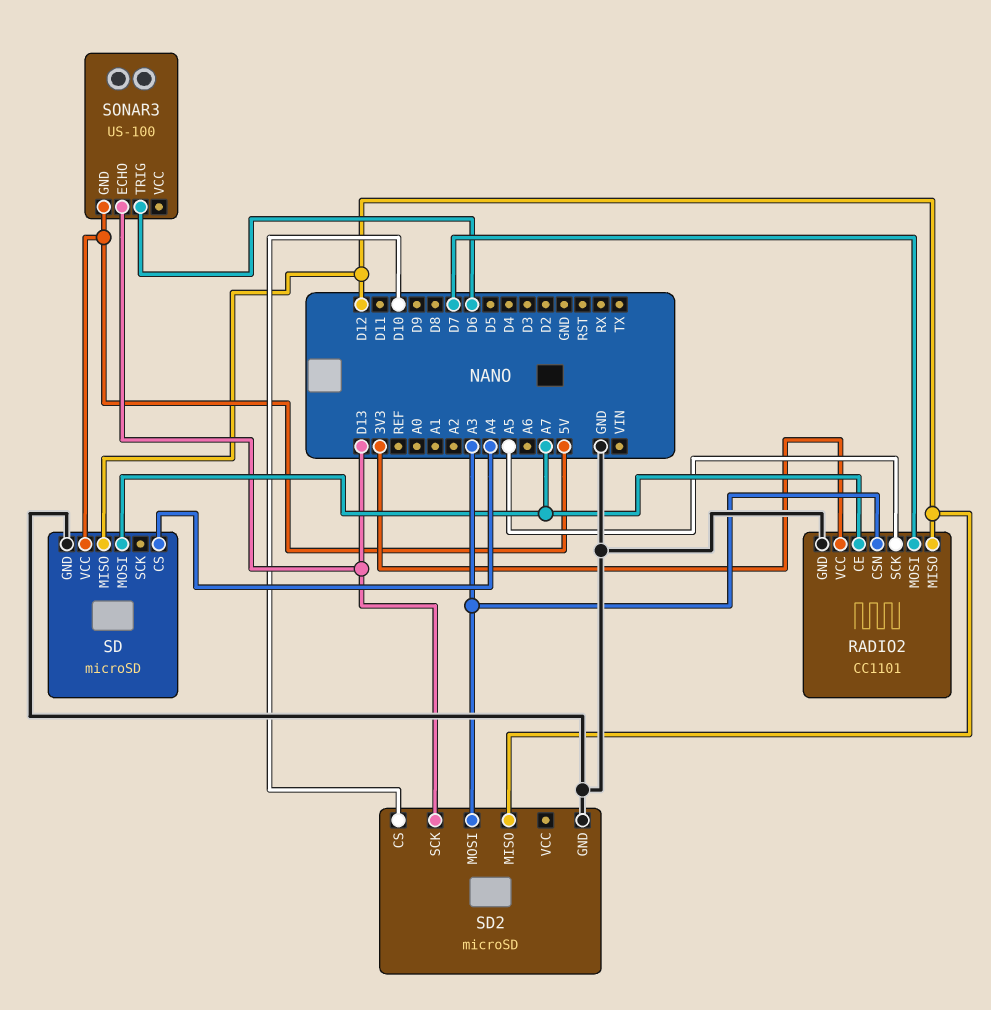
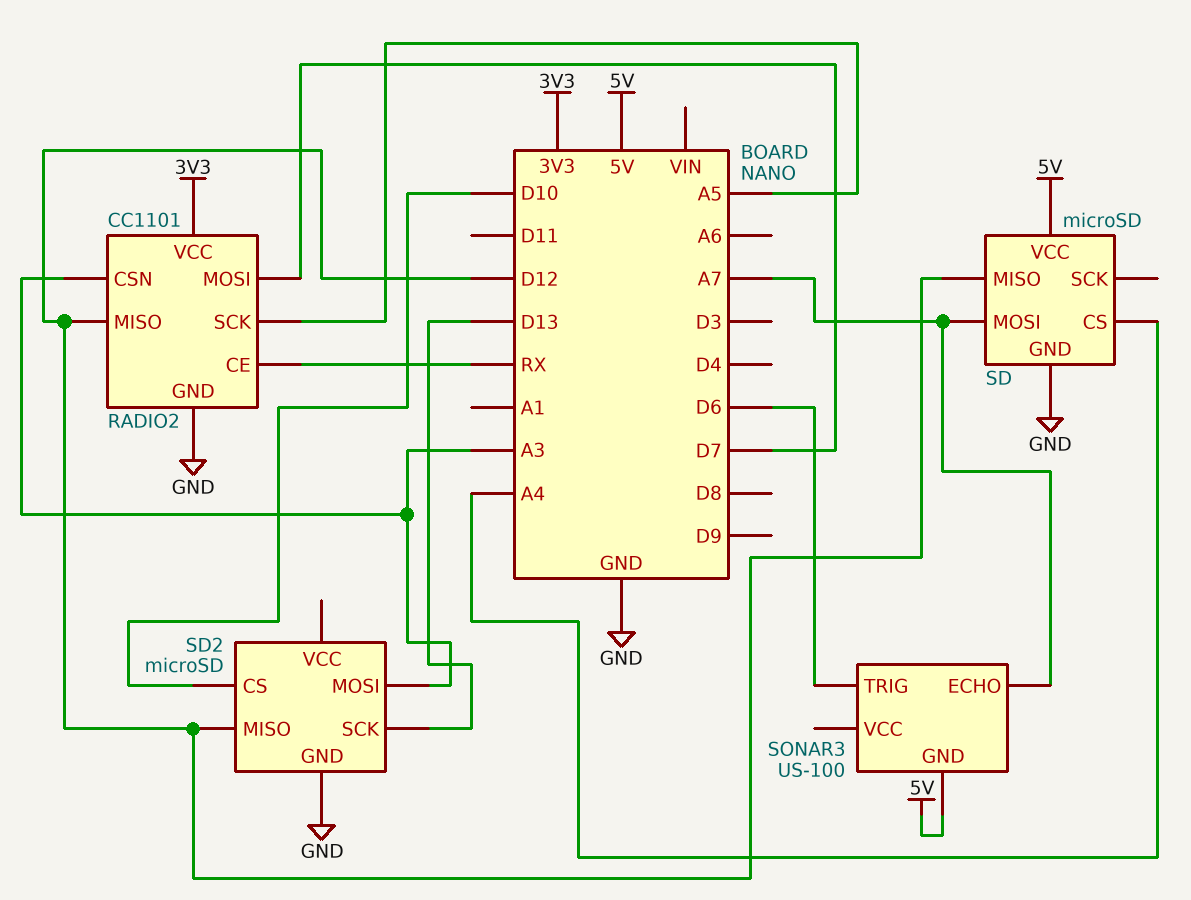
RADIO2 pin CE: A7 -> RX
SONAR3 pin ECHO: D13 -> A7

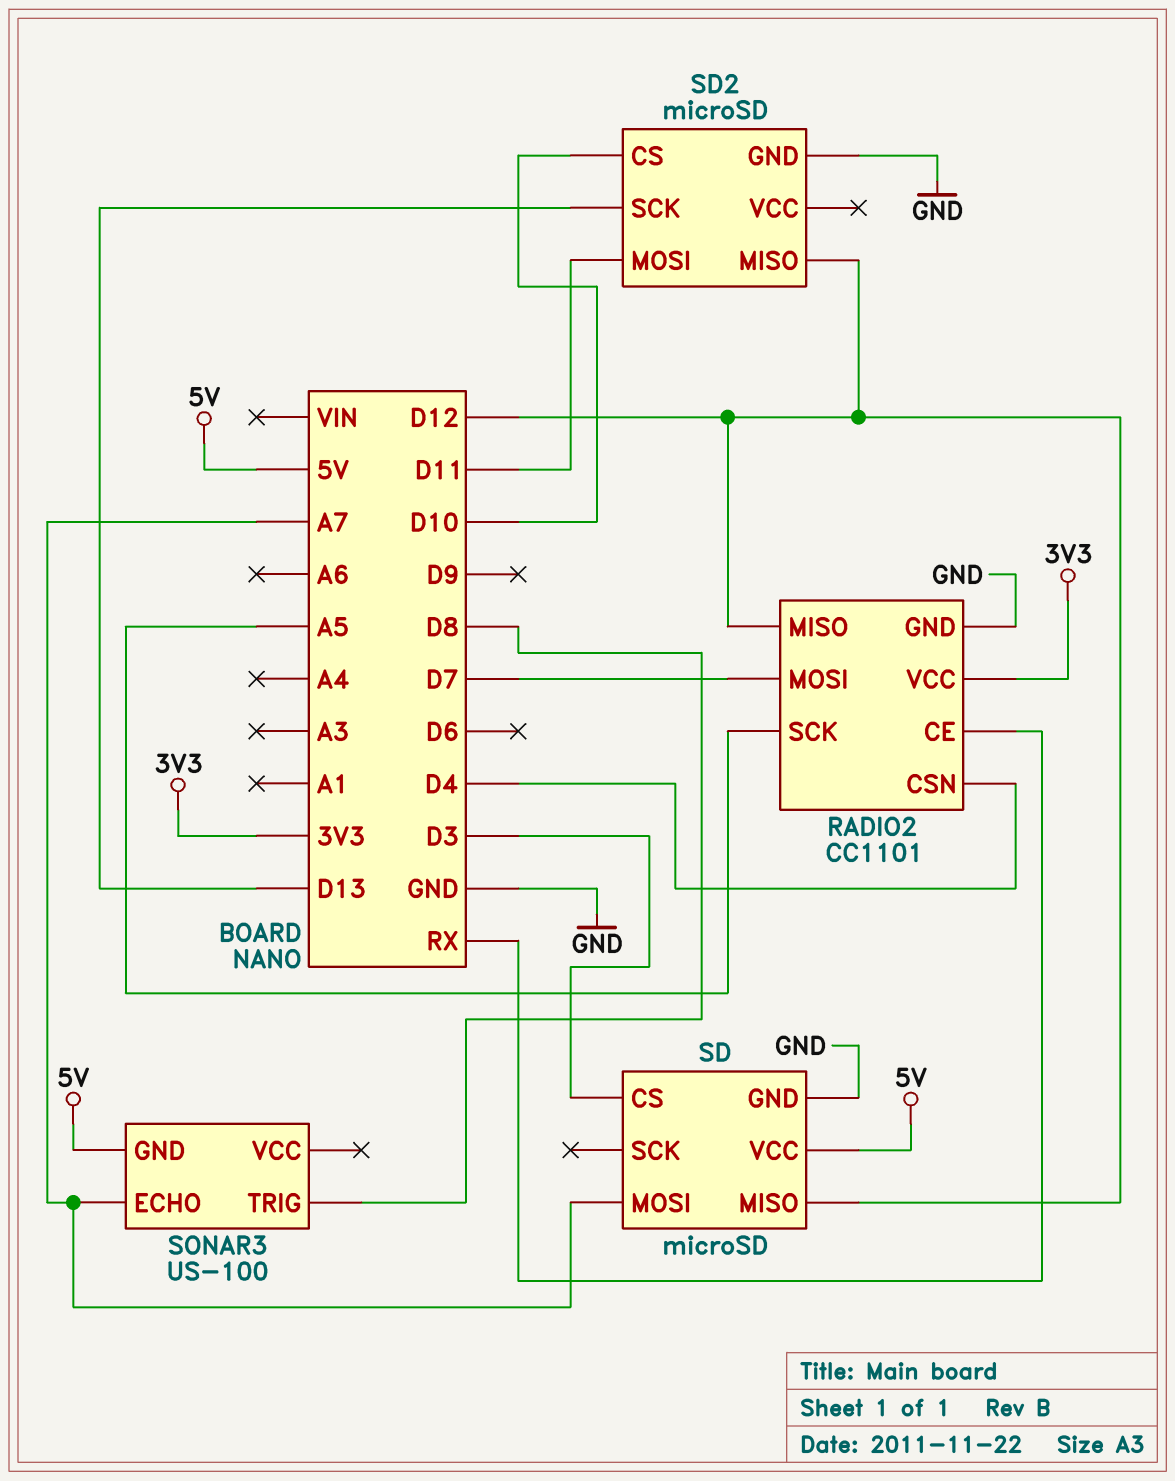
RADIO2 pin CSN: A3 -> D4
SD pin CS: A4 -> D3
SD2 pin MOSI: A3 -> D11
SONAR3 pin TRIG: D6 -> D8

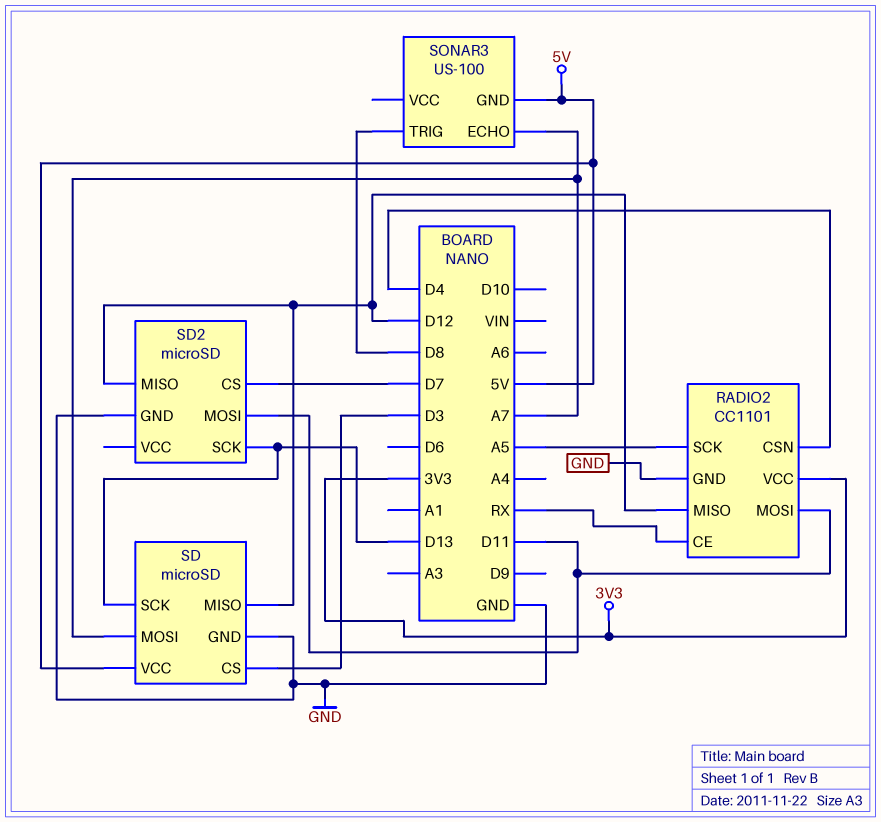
RADIO2 pin MOSI: D7 -> D11
SD pin SCK: none -> D13
SD2 pin CS: D10 -> D7

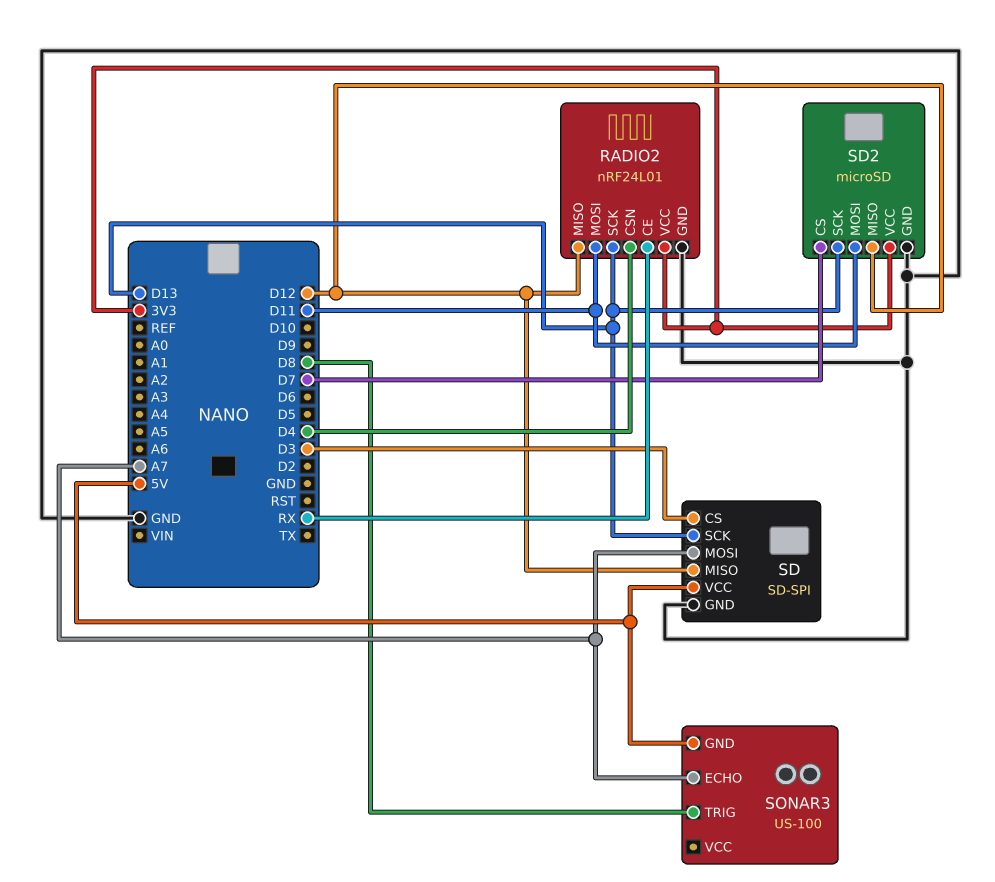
RADIO2: CC1101 -> nRF24L01
RADIO2 pin SCK: A5 -> D13
SD: microSD -> SD-SPI
SD2 pin VCC: none -> 3V3

